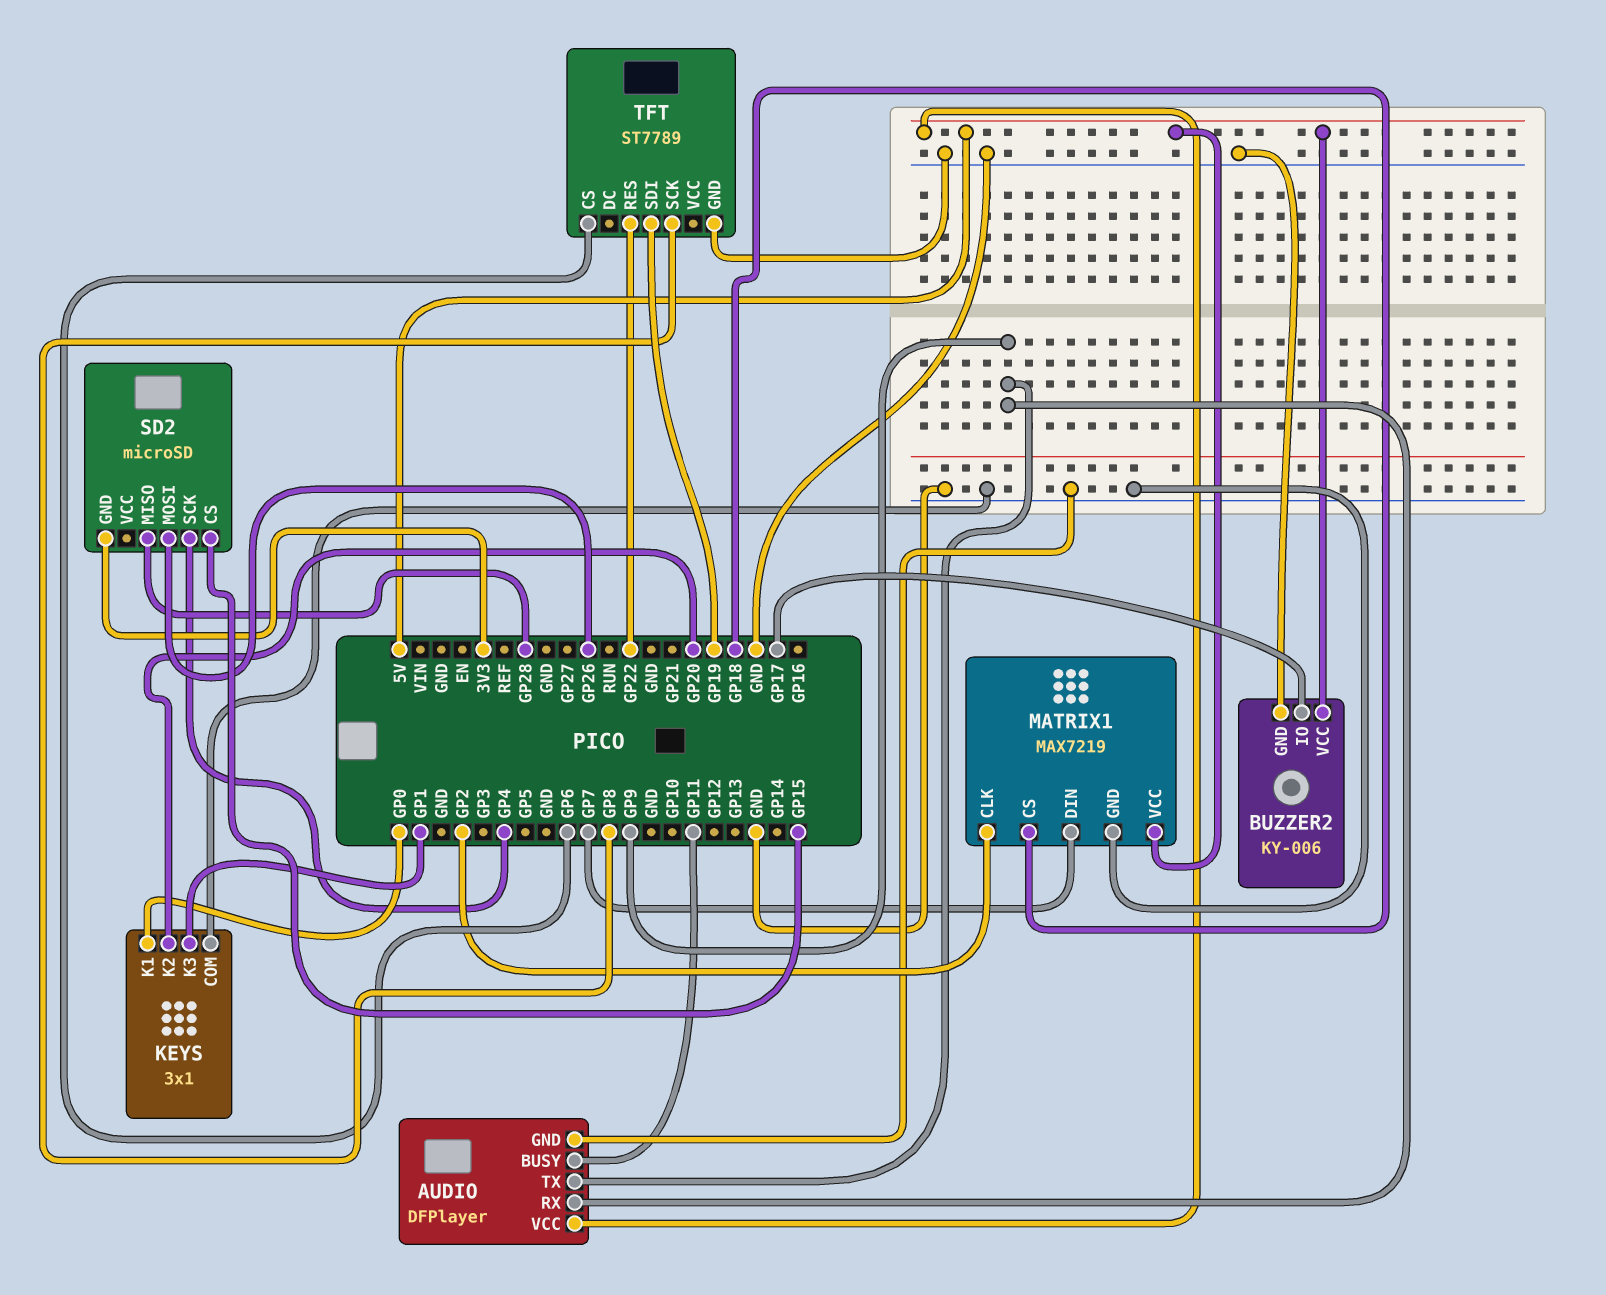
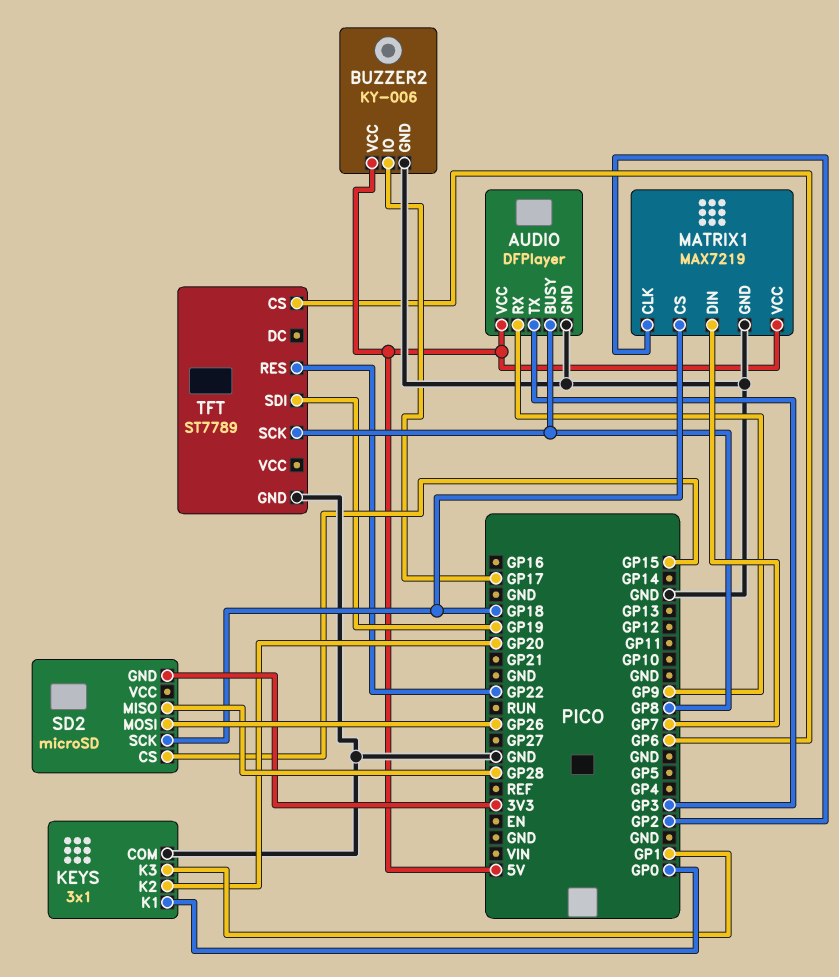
AUDIO pin BUSY: GP11 -> GP8
AUDIO pin TX: GP9 -> GP3
SD2 pin SCK: GP4 -> GP18

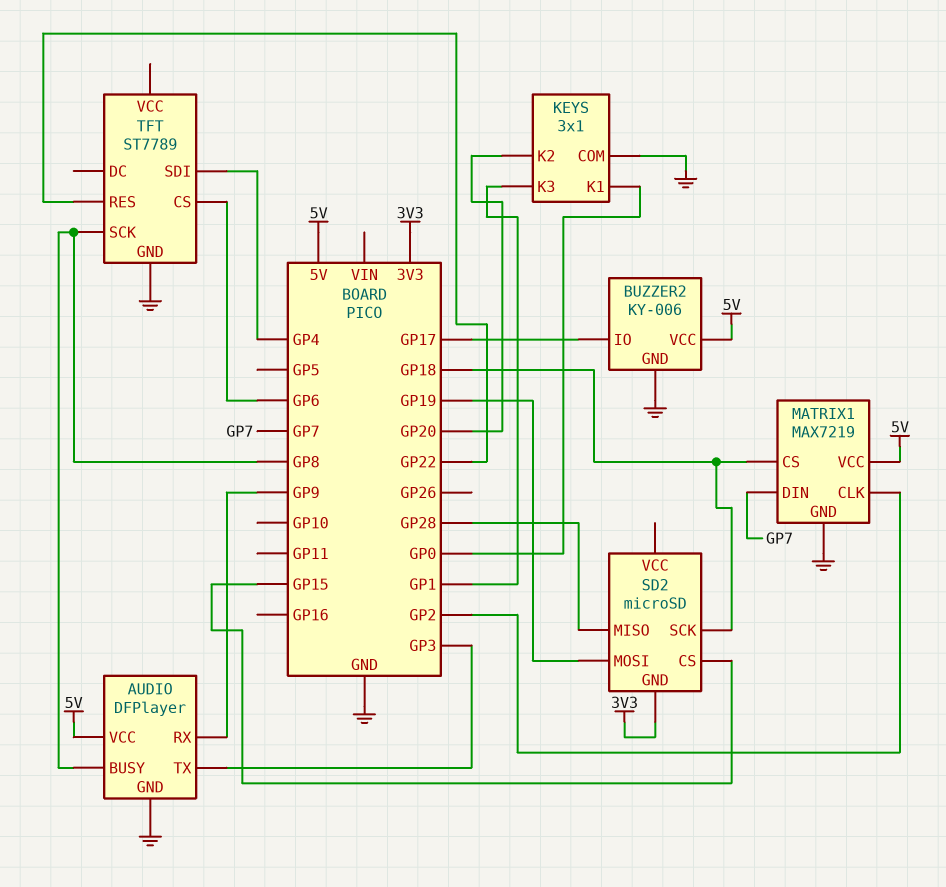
SD2 pin MOSI: GP26 -> GP19
TFT pin SDI: GP19 -> GP4

